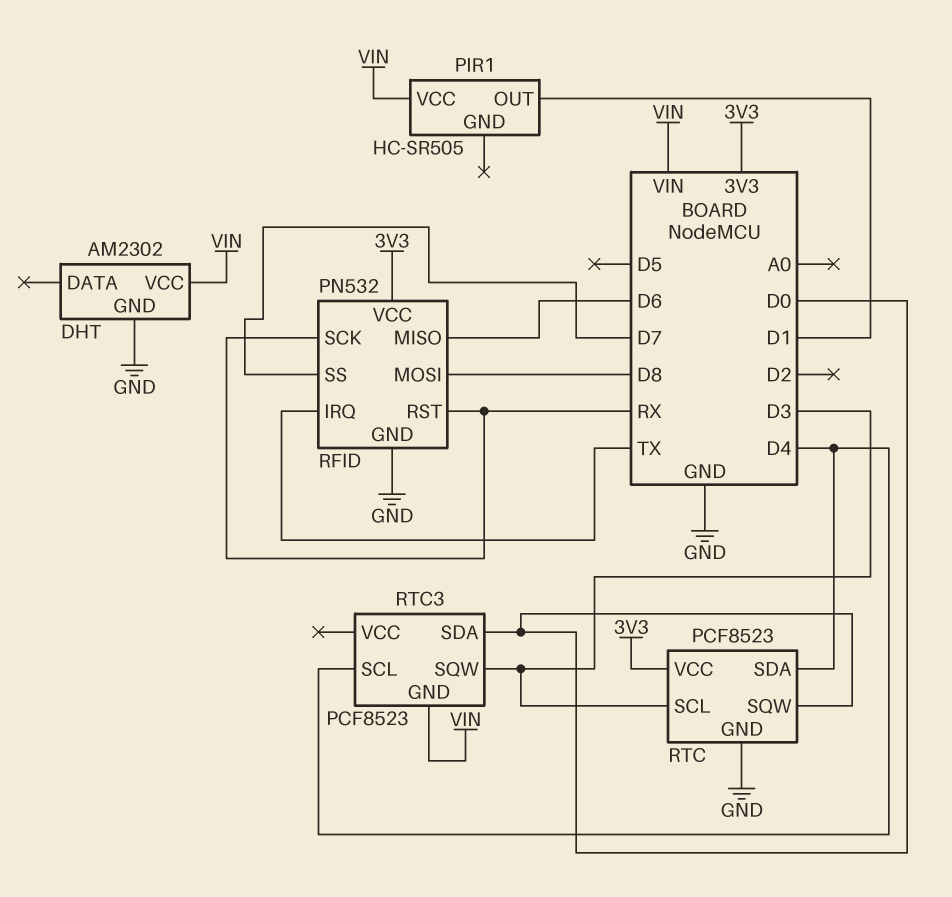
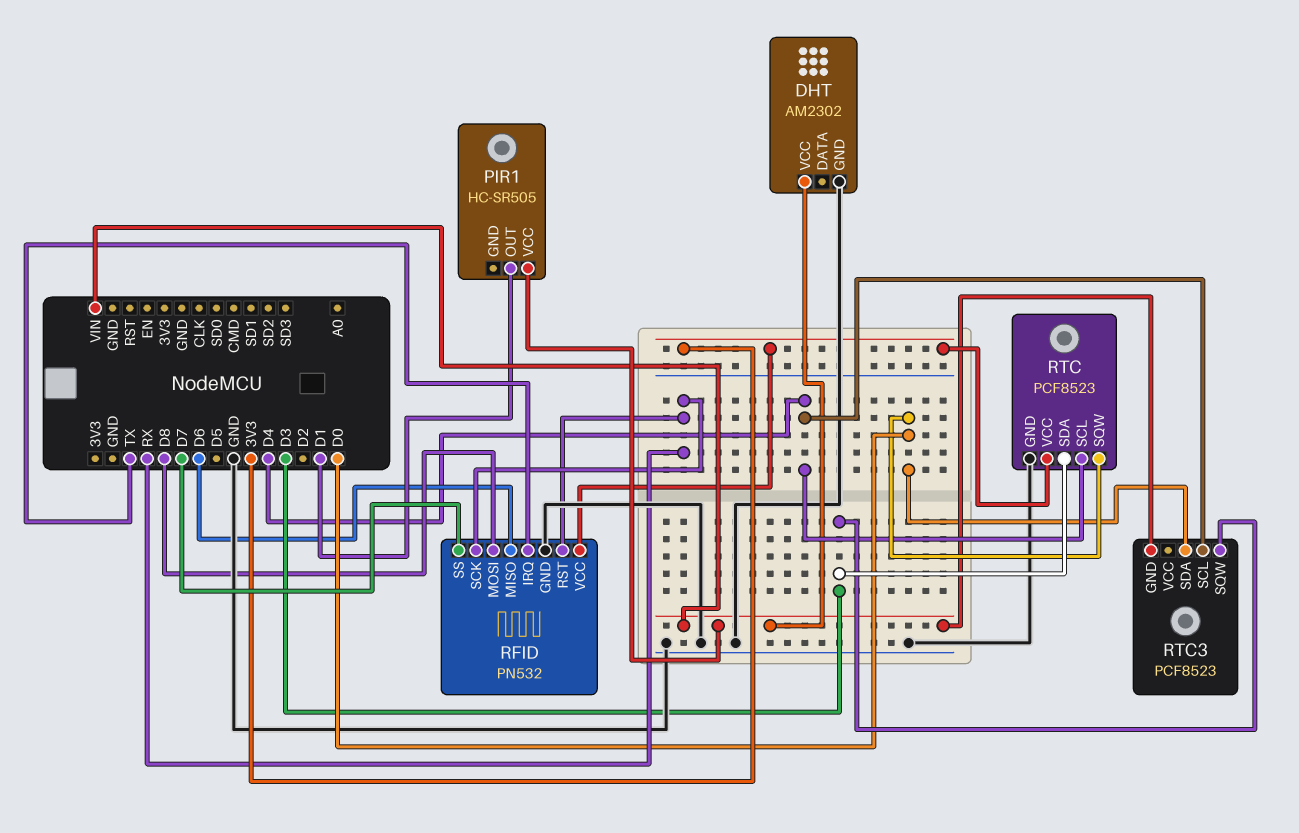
RTC pin SCL: D3 -> D4
RTC pin SDA: D4 -> D3

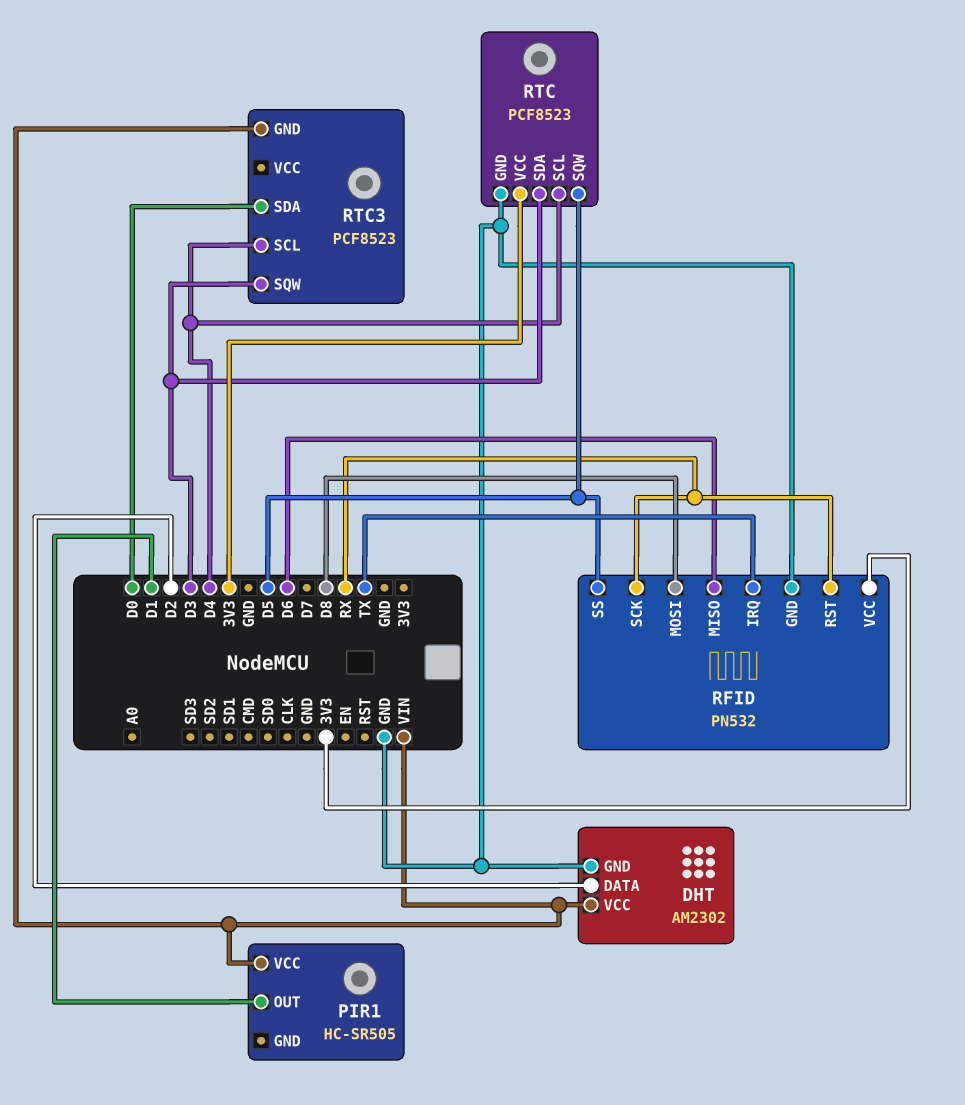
DHT pin DATA: none -> D2
RFID pin SS: D7 -> D5
RTC pin SQW: D0 -> D5

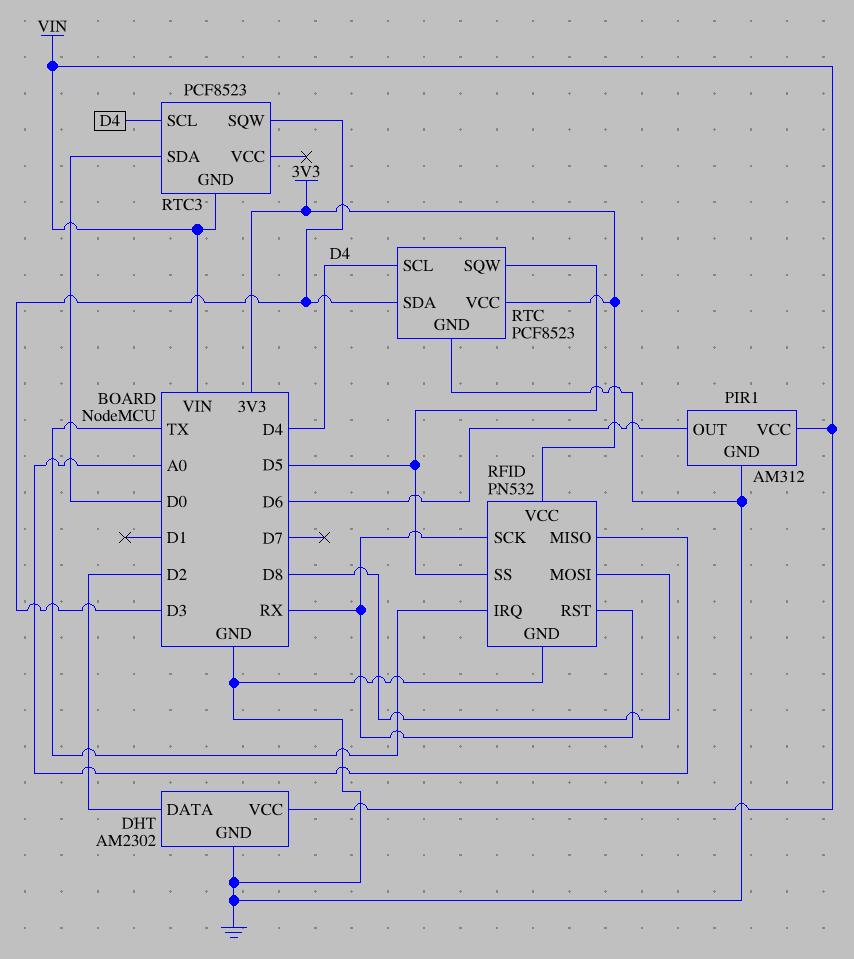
PIR1: HC-SR505 -> AM312
PIR1 pin GND: none -> GND
PIR1 pin OUT: D1 -> D6
RFID pin MISO: D6 -> A0

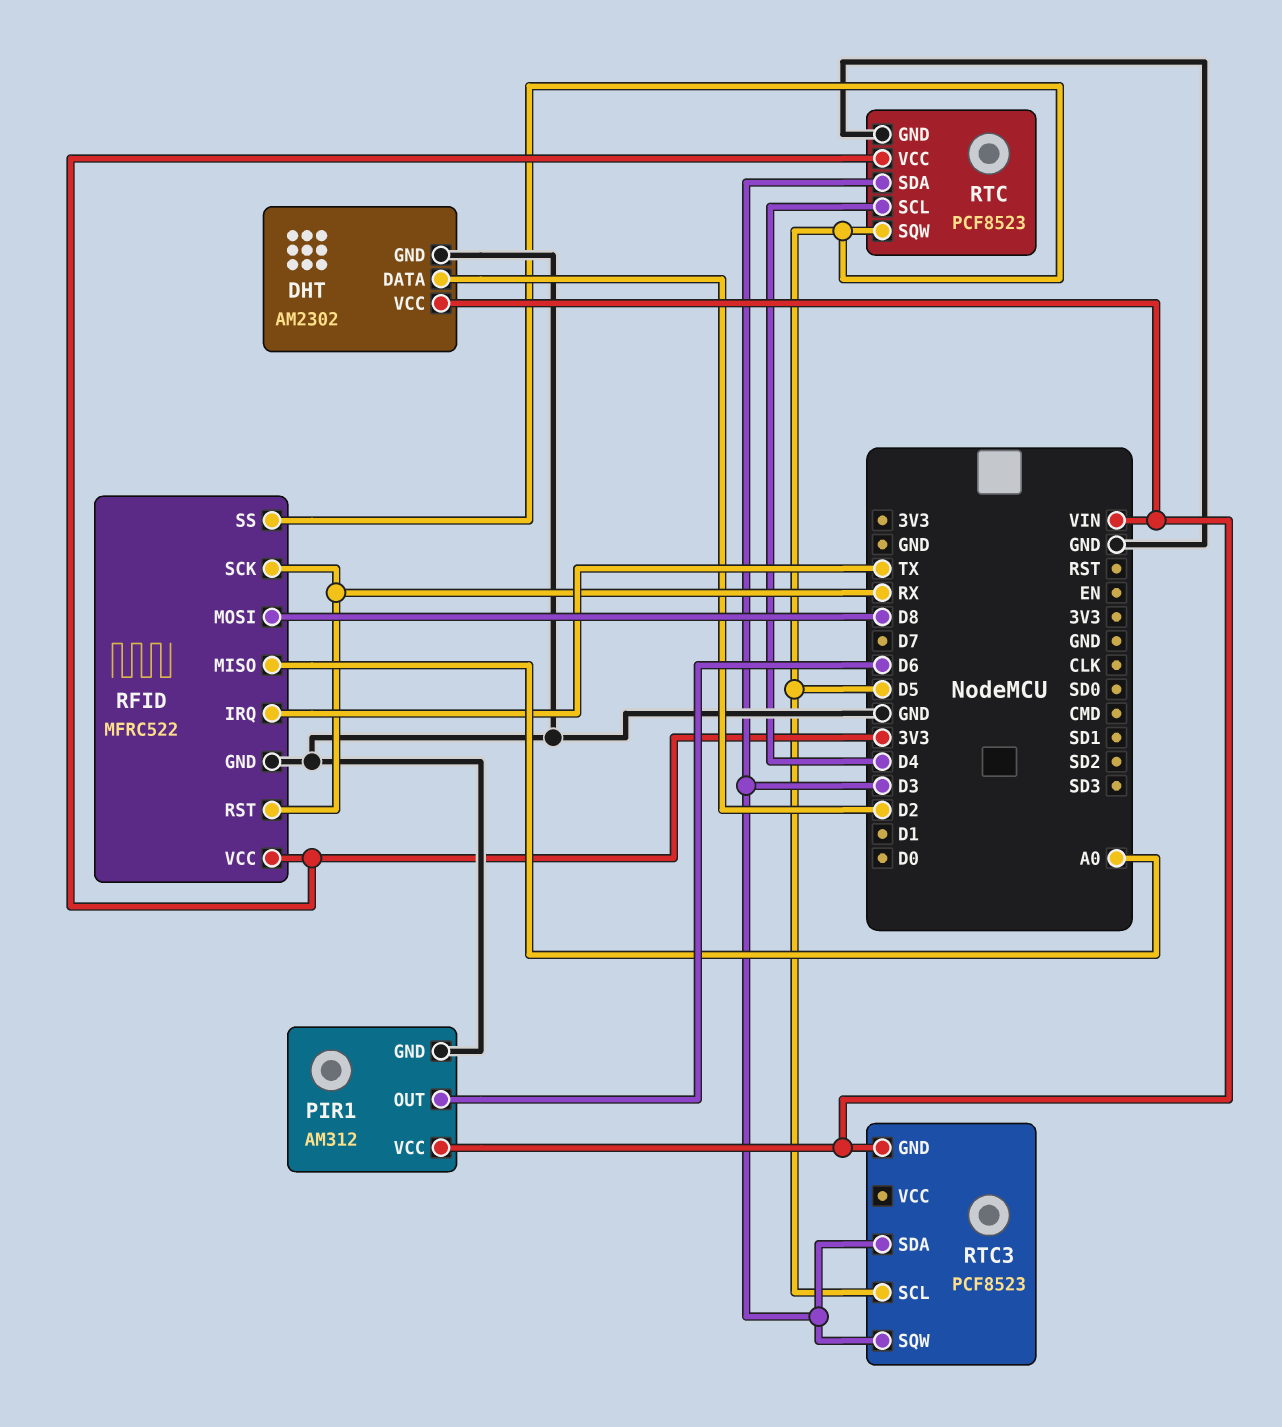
RFID: PN532 -> MFRC522
RTC3 pin SCL: D4 -> D5
RTC3 pin SDA: D0 -> D3

